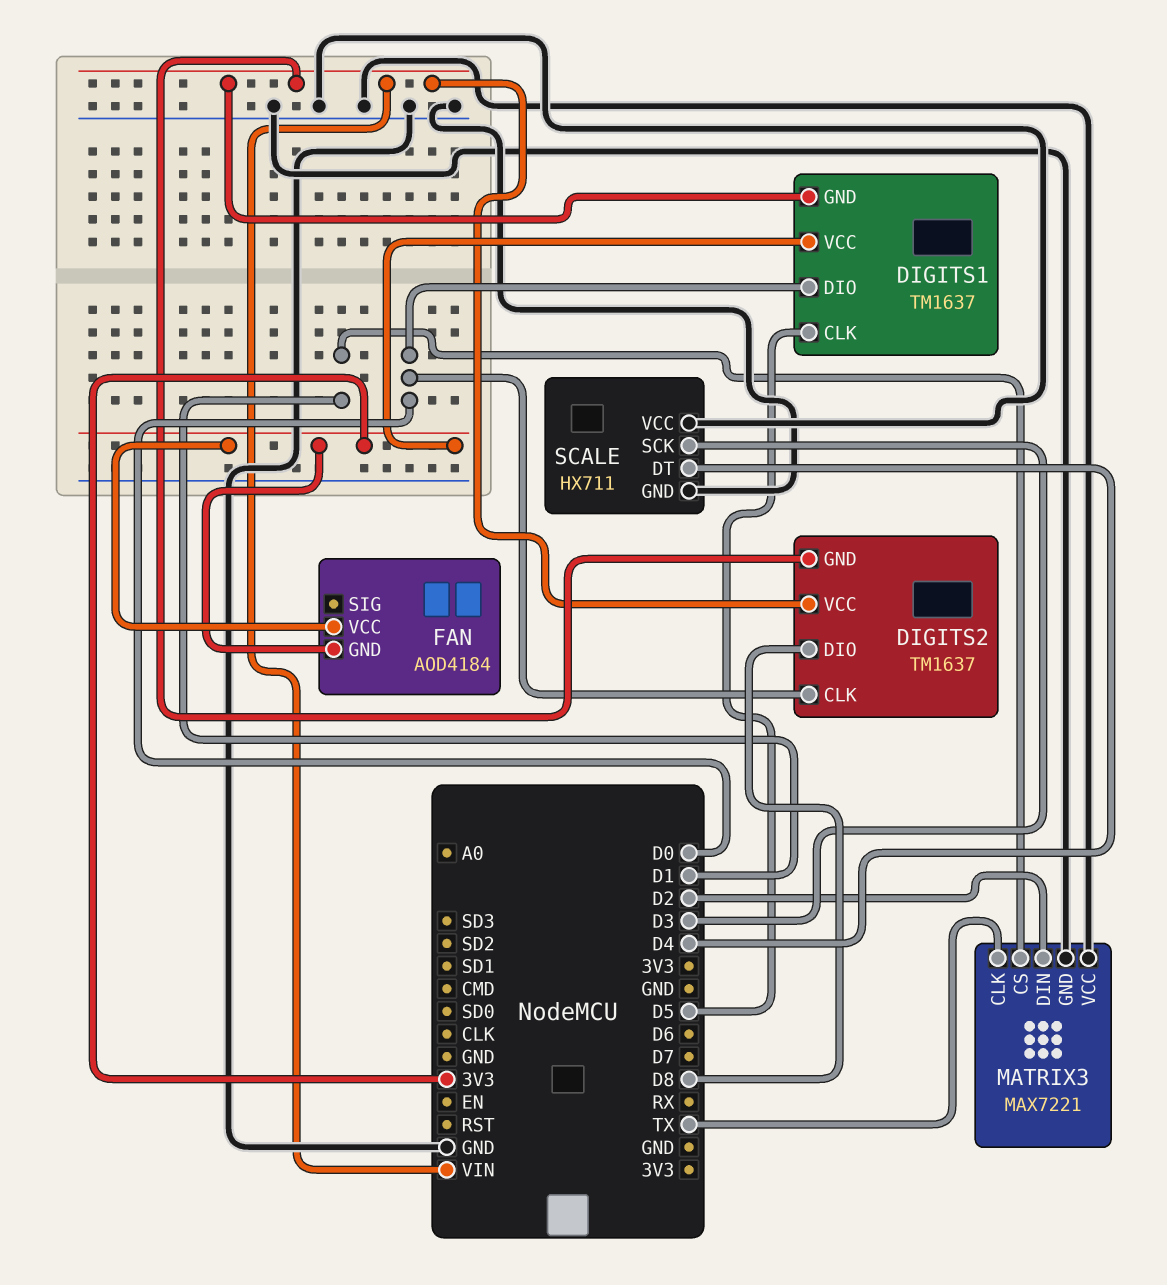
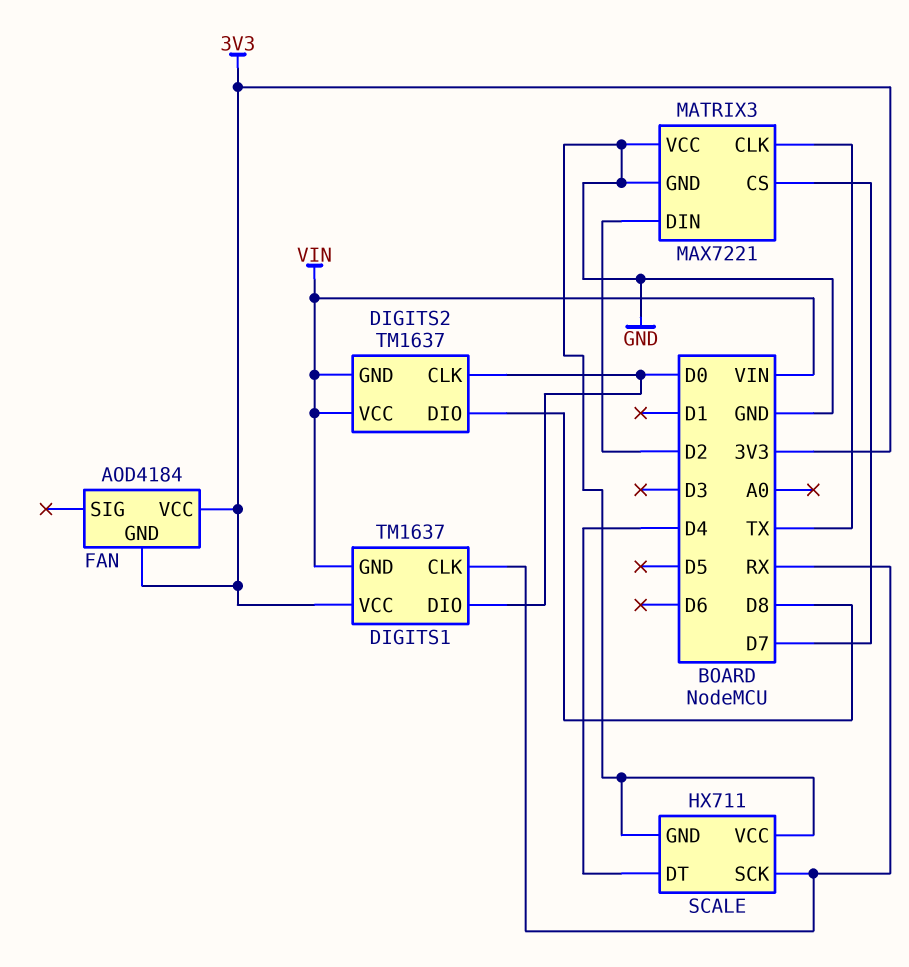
DIGITS1 pin CLK: D5 -> RX
MATRIX3 pin CS: D1 -> D7
SCALE pin SCK: D3 -> RX

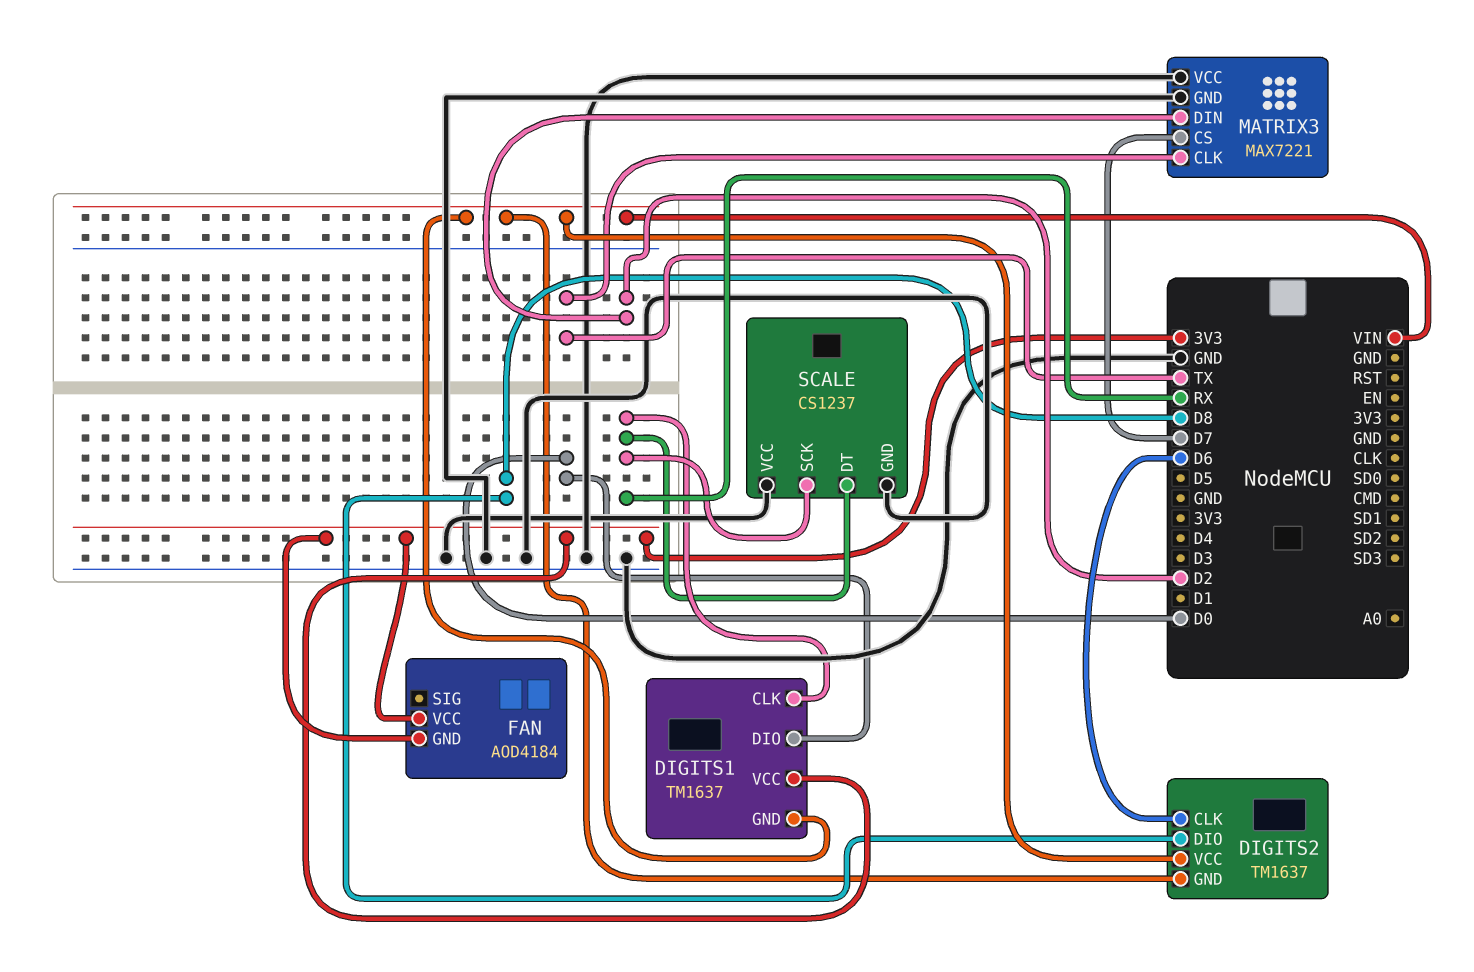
DIGITS2 pin CLK: D0 -> D6
SCALE: HX711 -> CS1237
SCALE pin DT: D4 -> RX

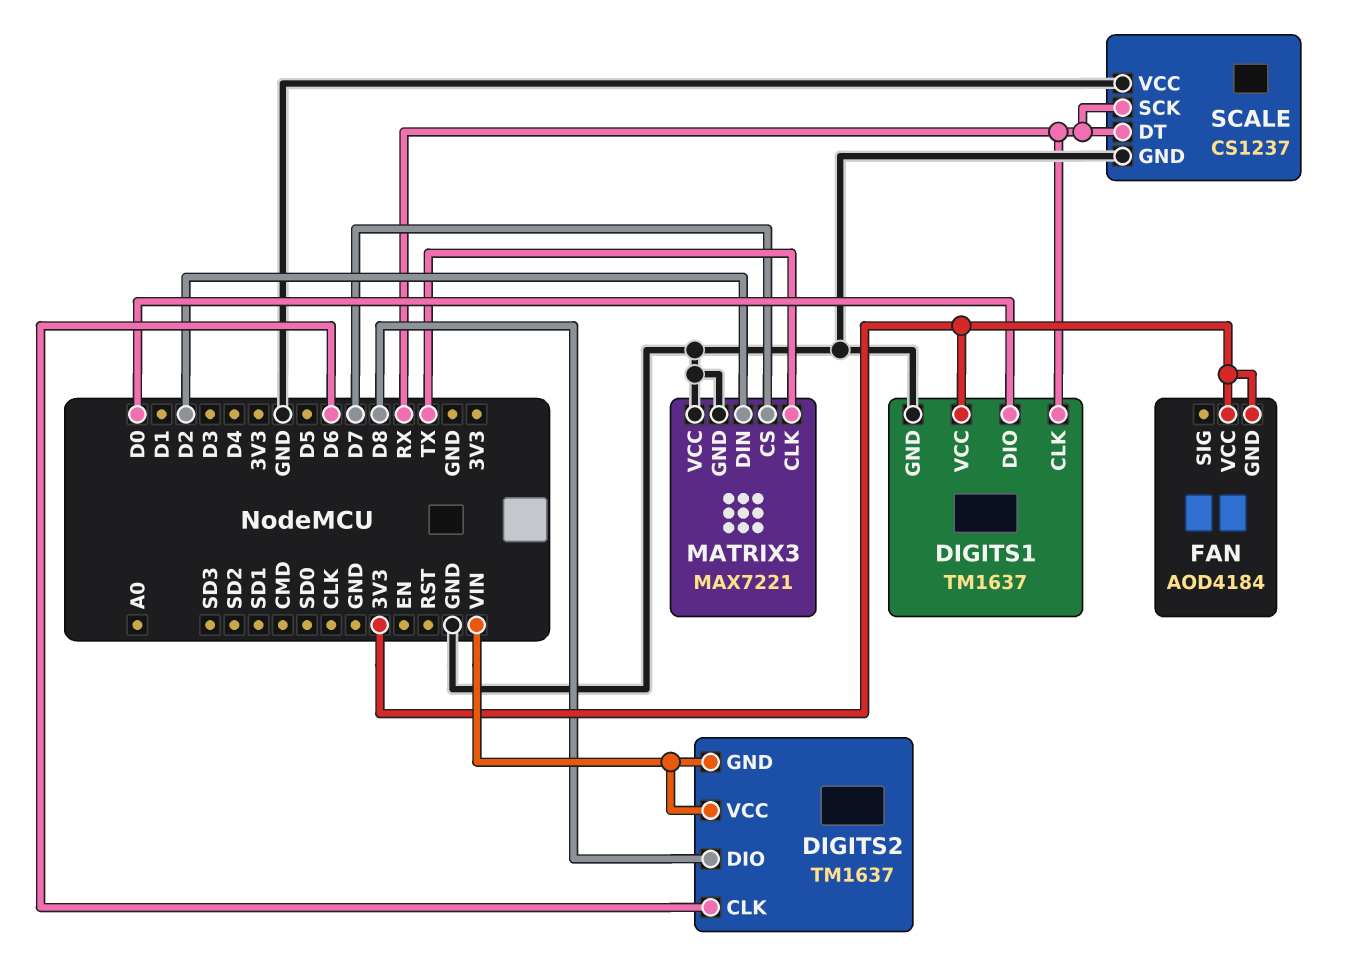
DIGITS1 pin GND: VIN -> GND

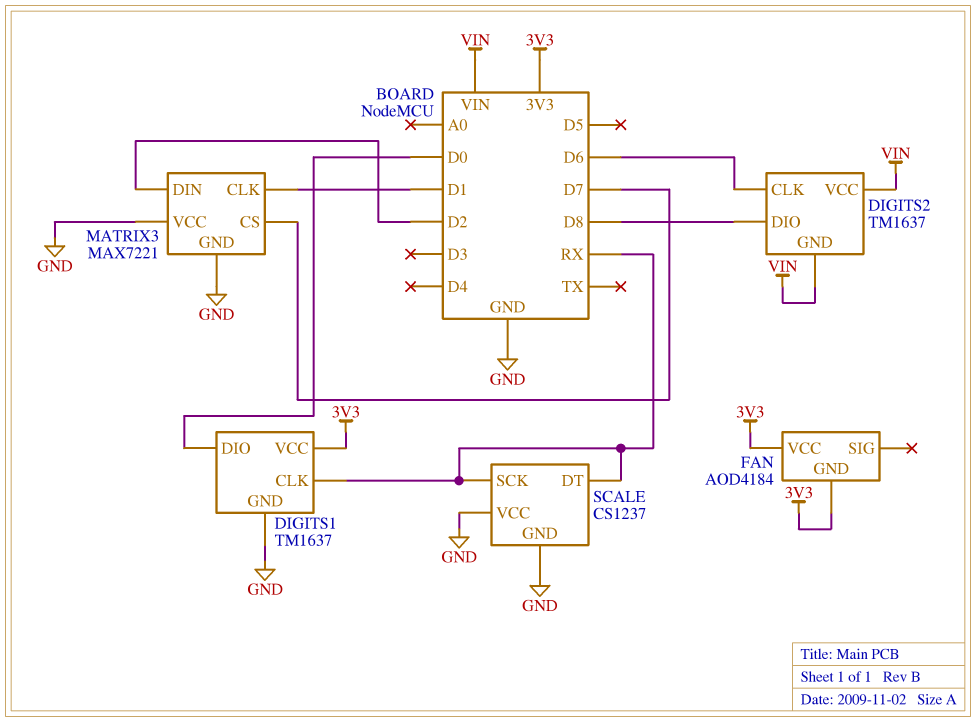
MATRIX3 pin CLK: TX -> D1

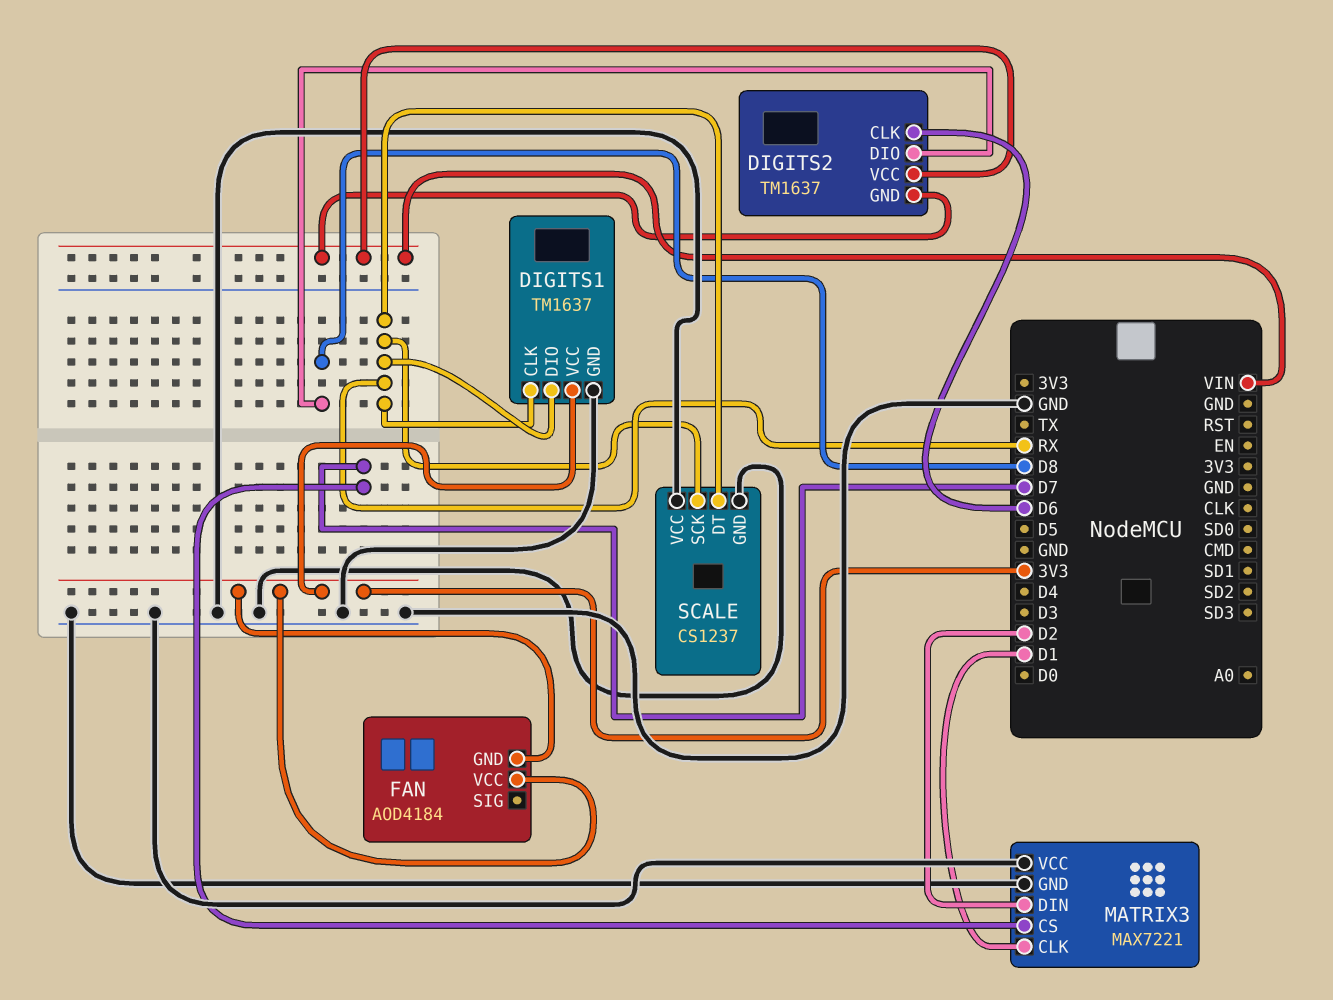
DIGITS1 pin DIO: D0 -> RX

